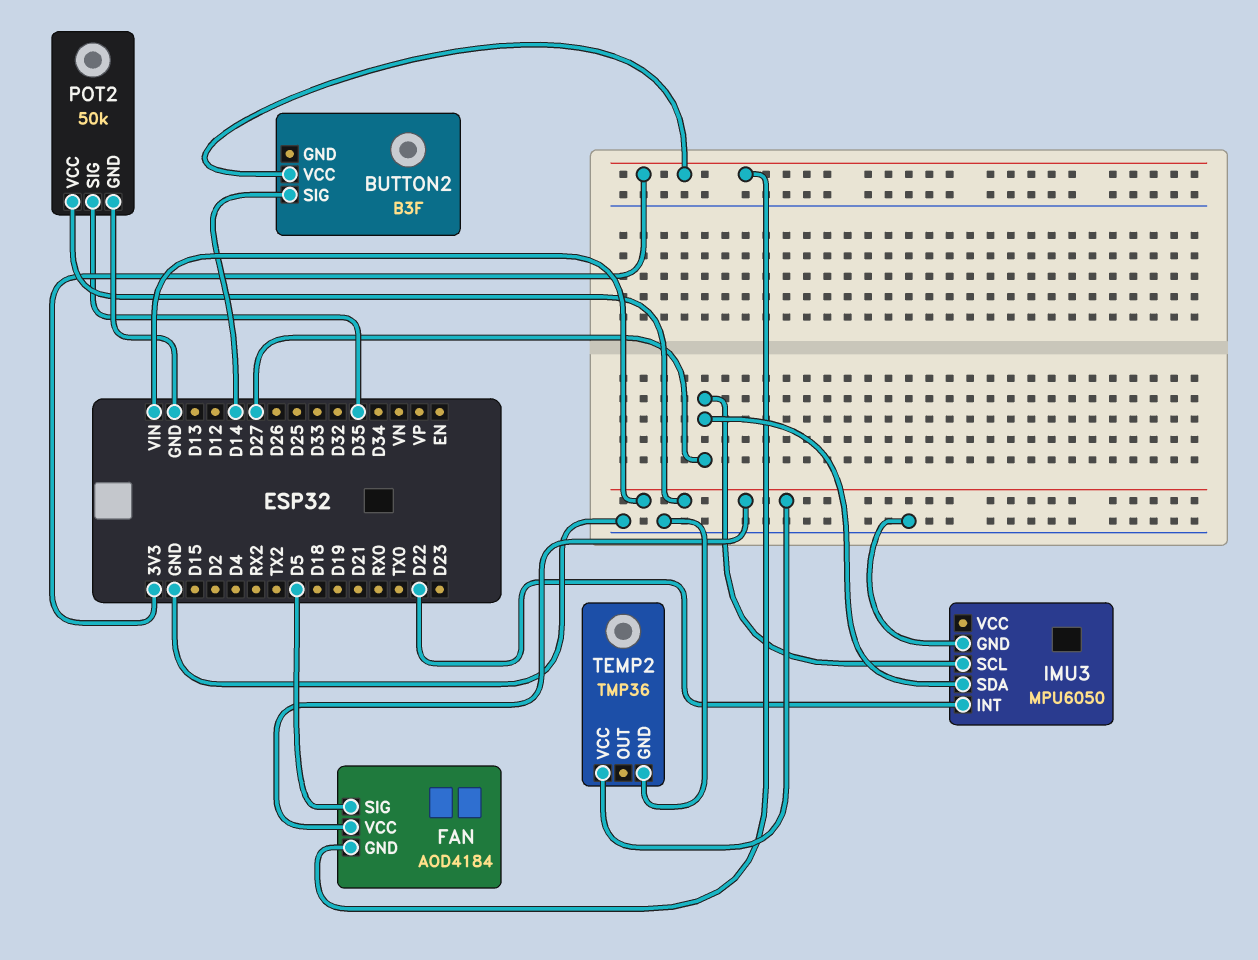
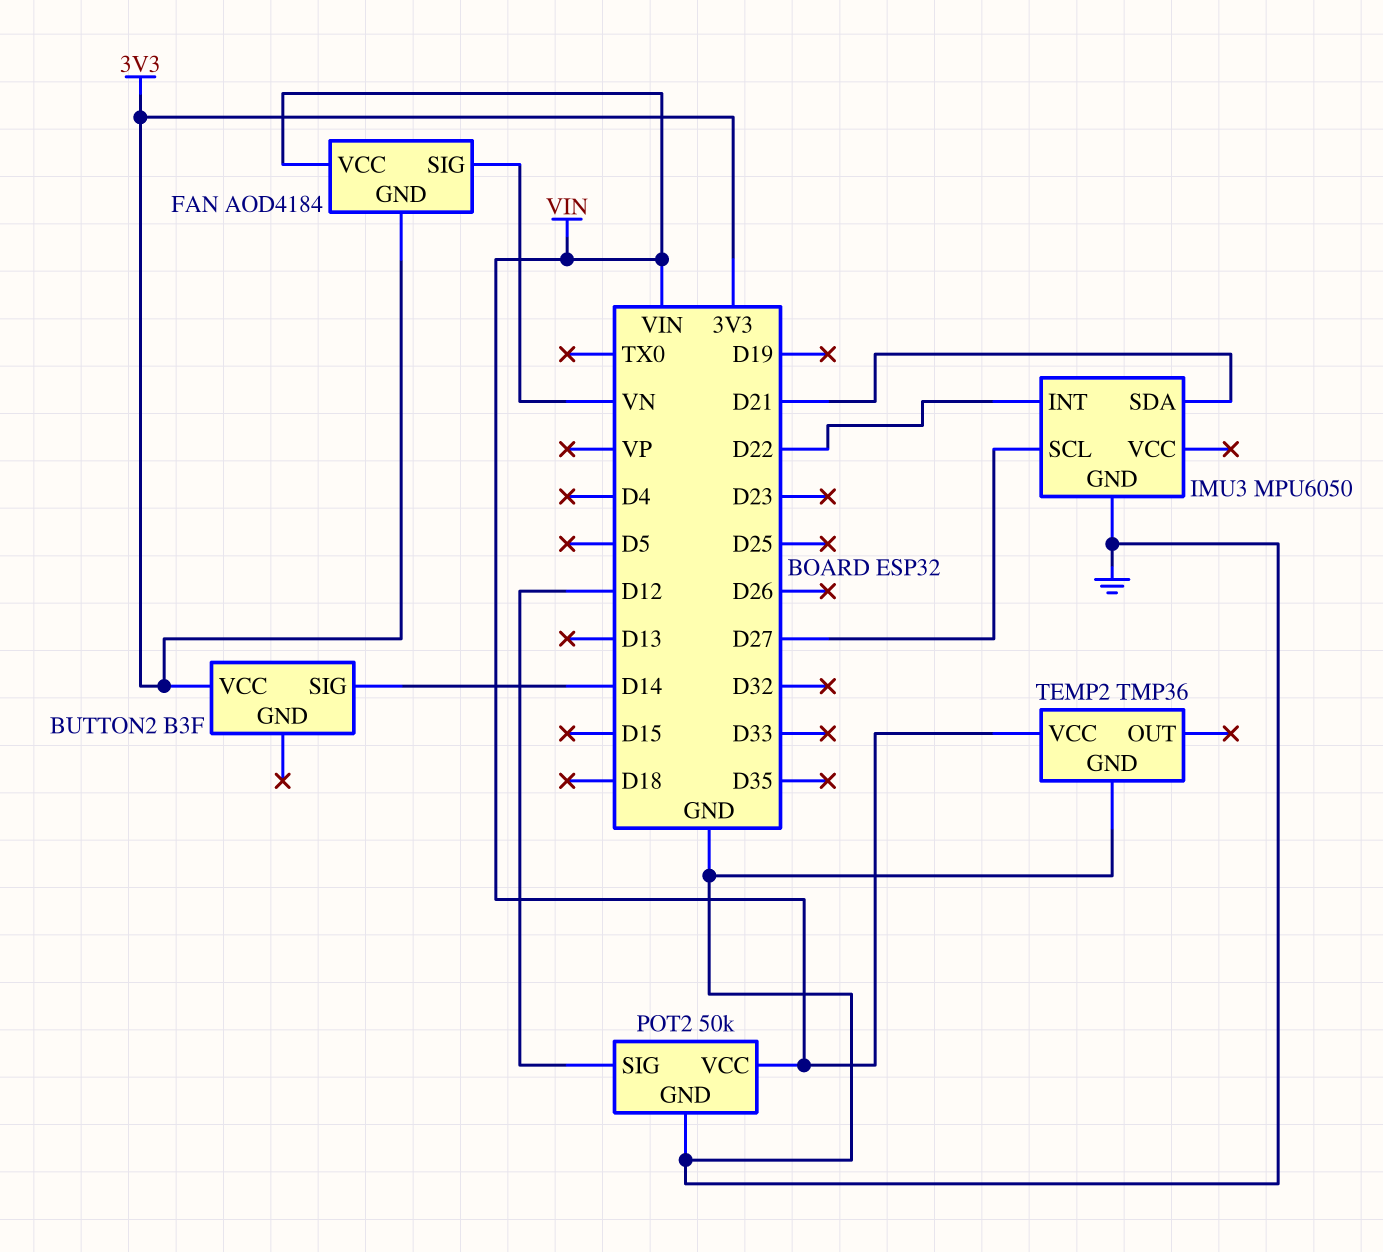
FAN pin SIG: D5 -> VN
IMU3 pin SDA: D27 -> D21
POT2 pin SIG: D35 -> D12

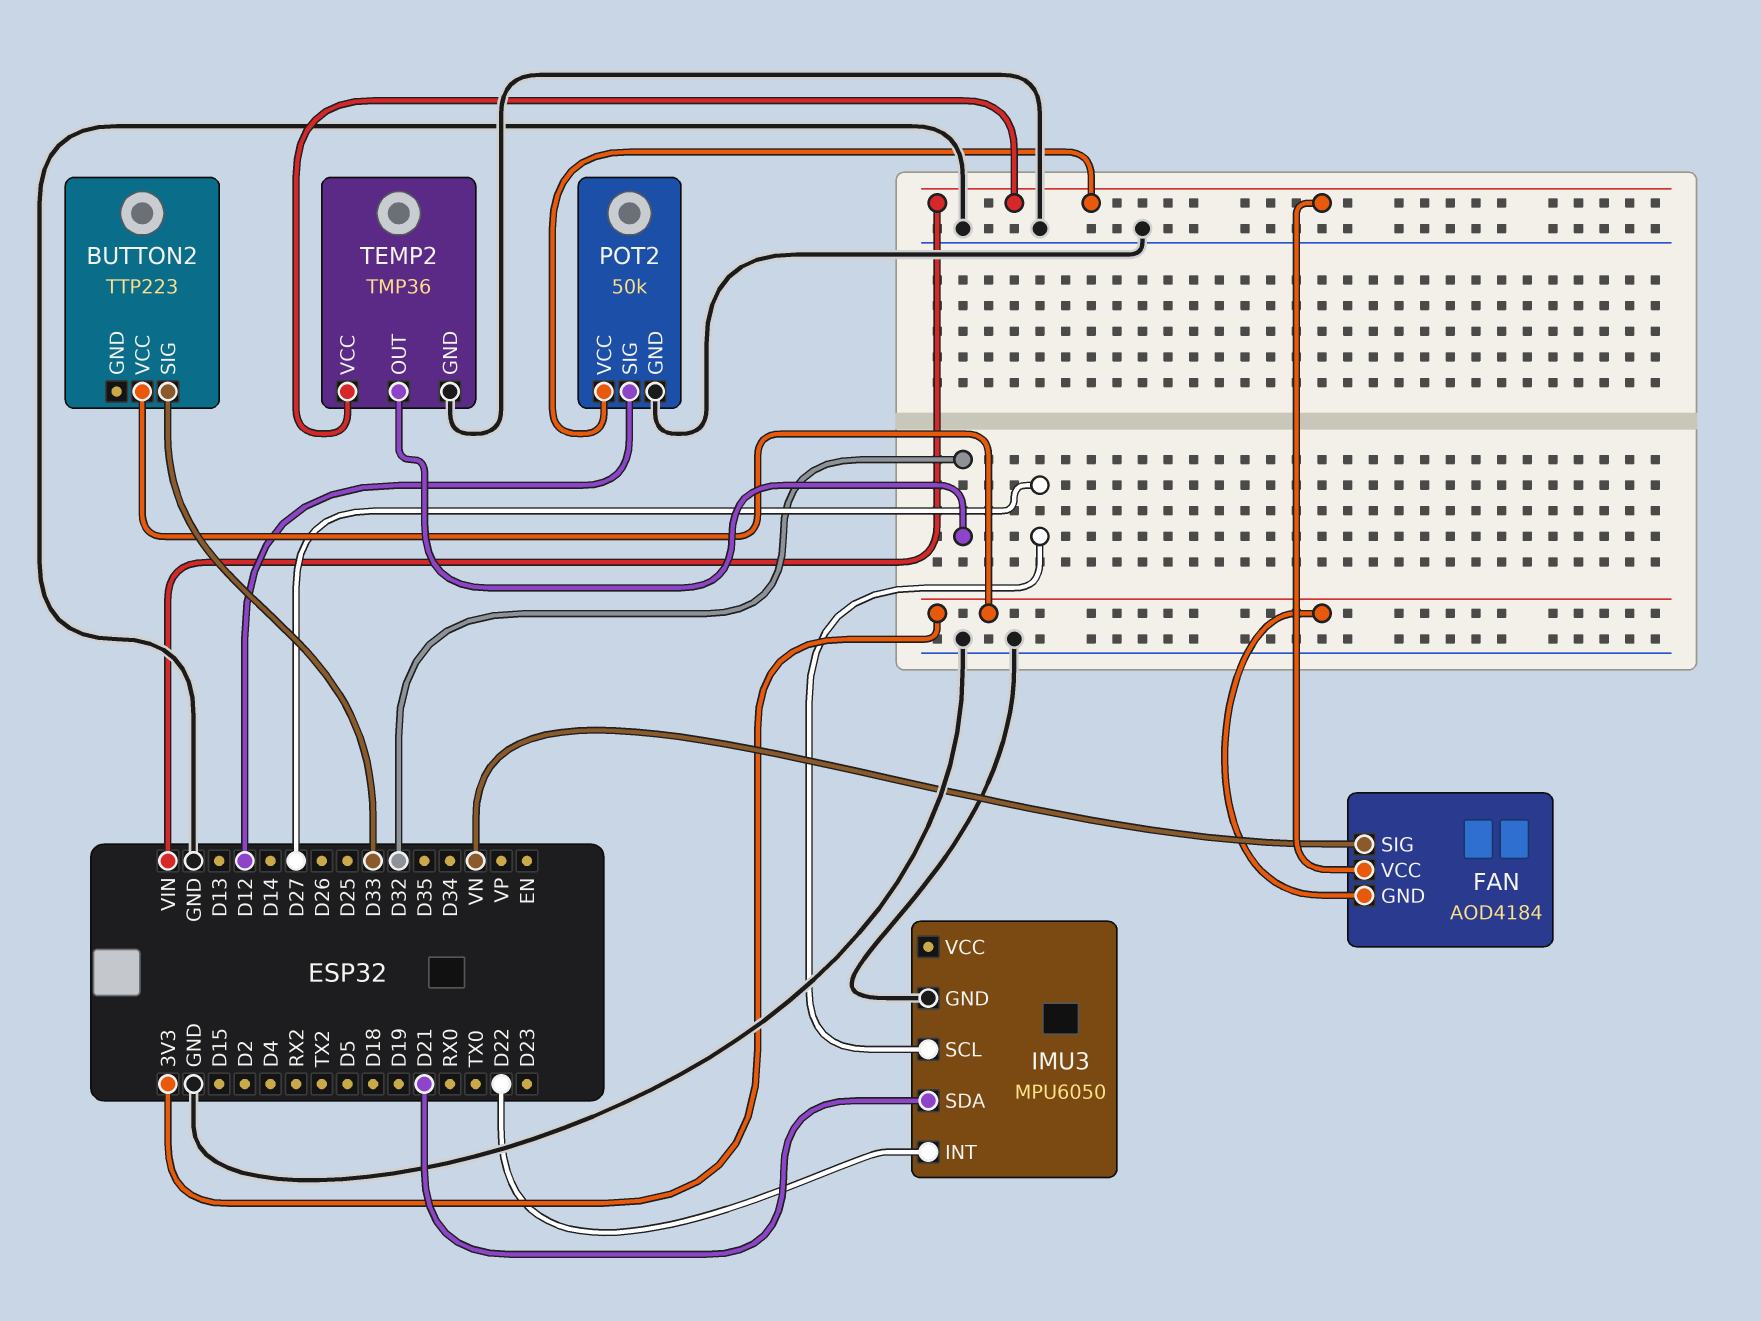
BUTTON2: B3F -> TTP223
BUTTON2 pin SIG: D14 -> D33
TEMP2 pin OUT: none -> D32

